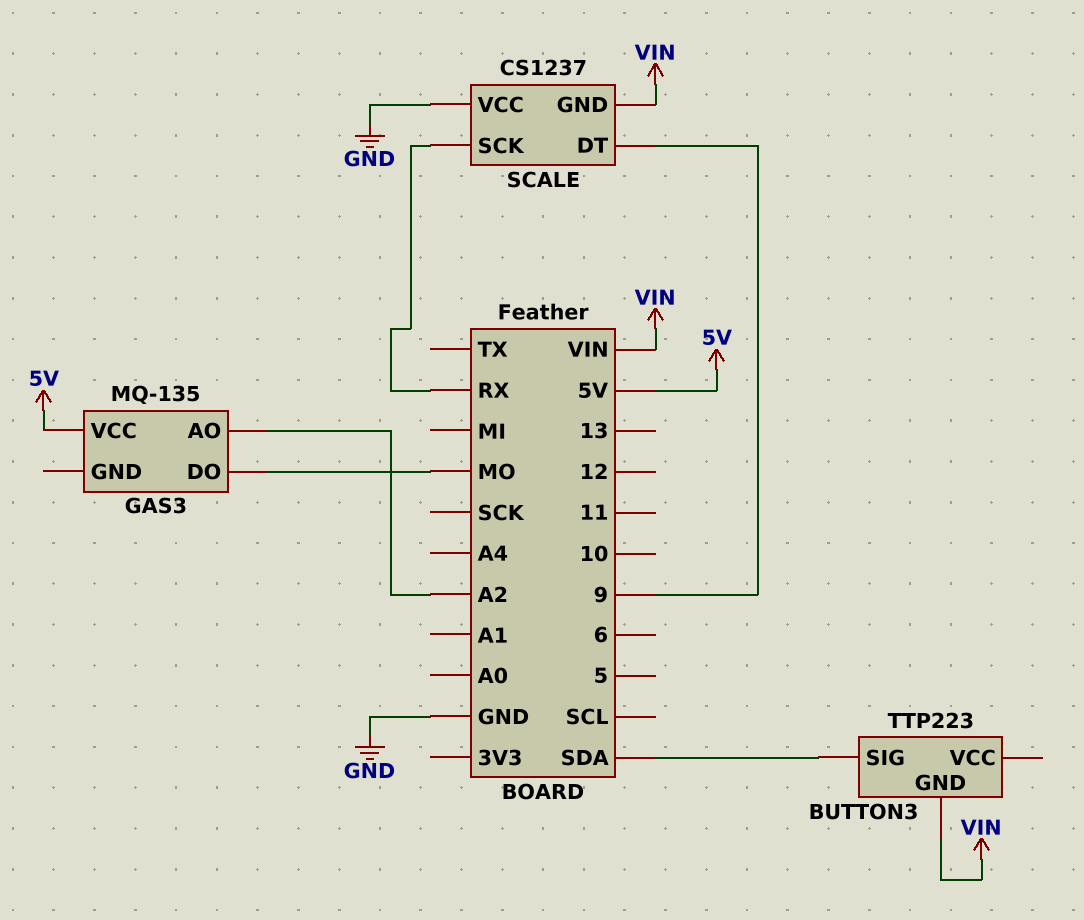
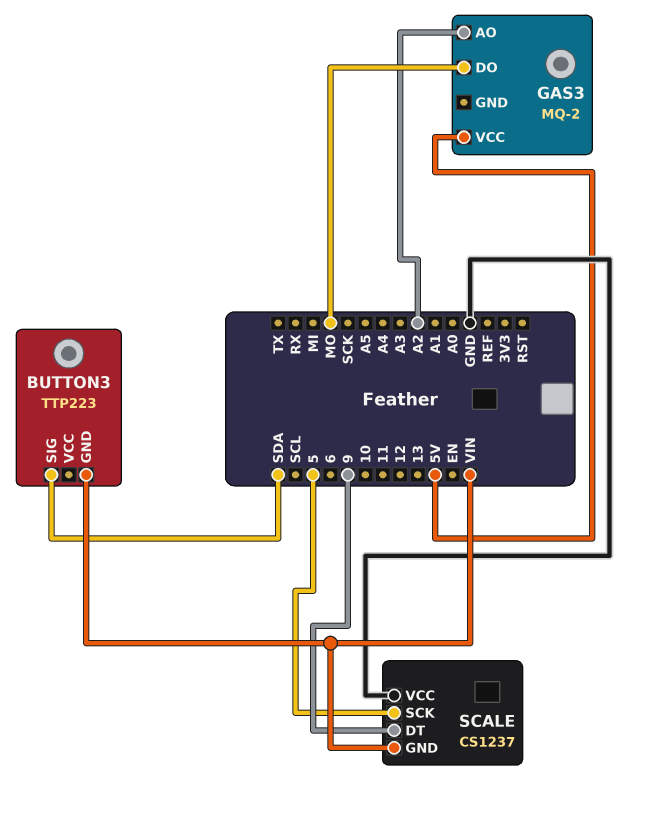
GAS3: MQ-135 -> MQ-2
SCALE pin SCK: RX -> 5

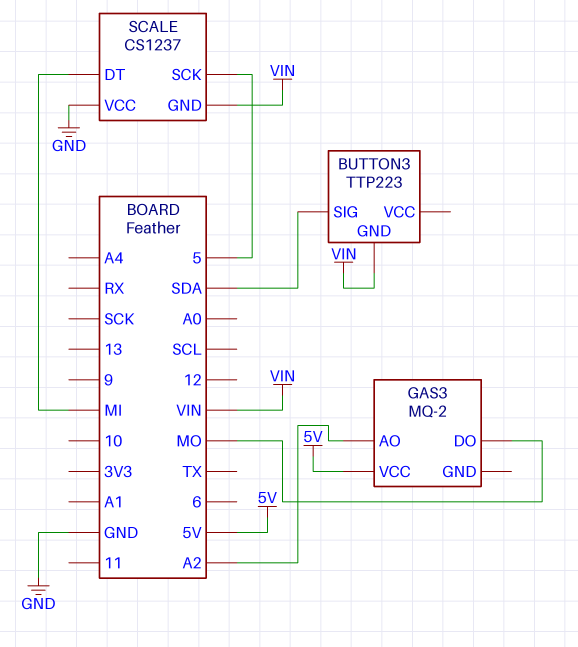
SCALE pin DT: 9 -> MI

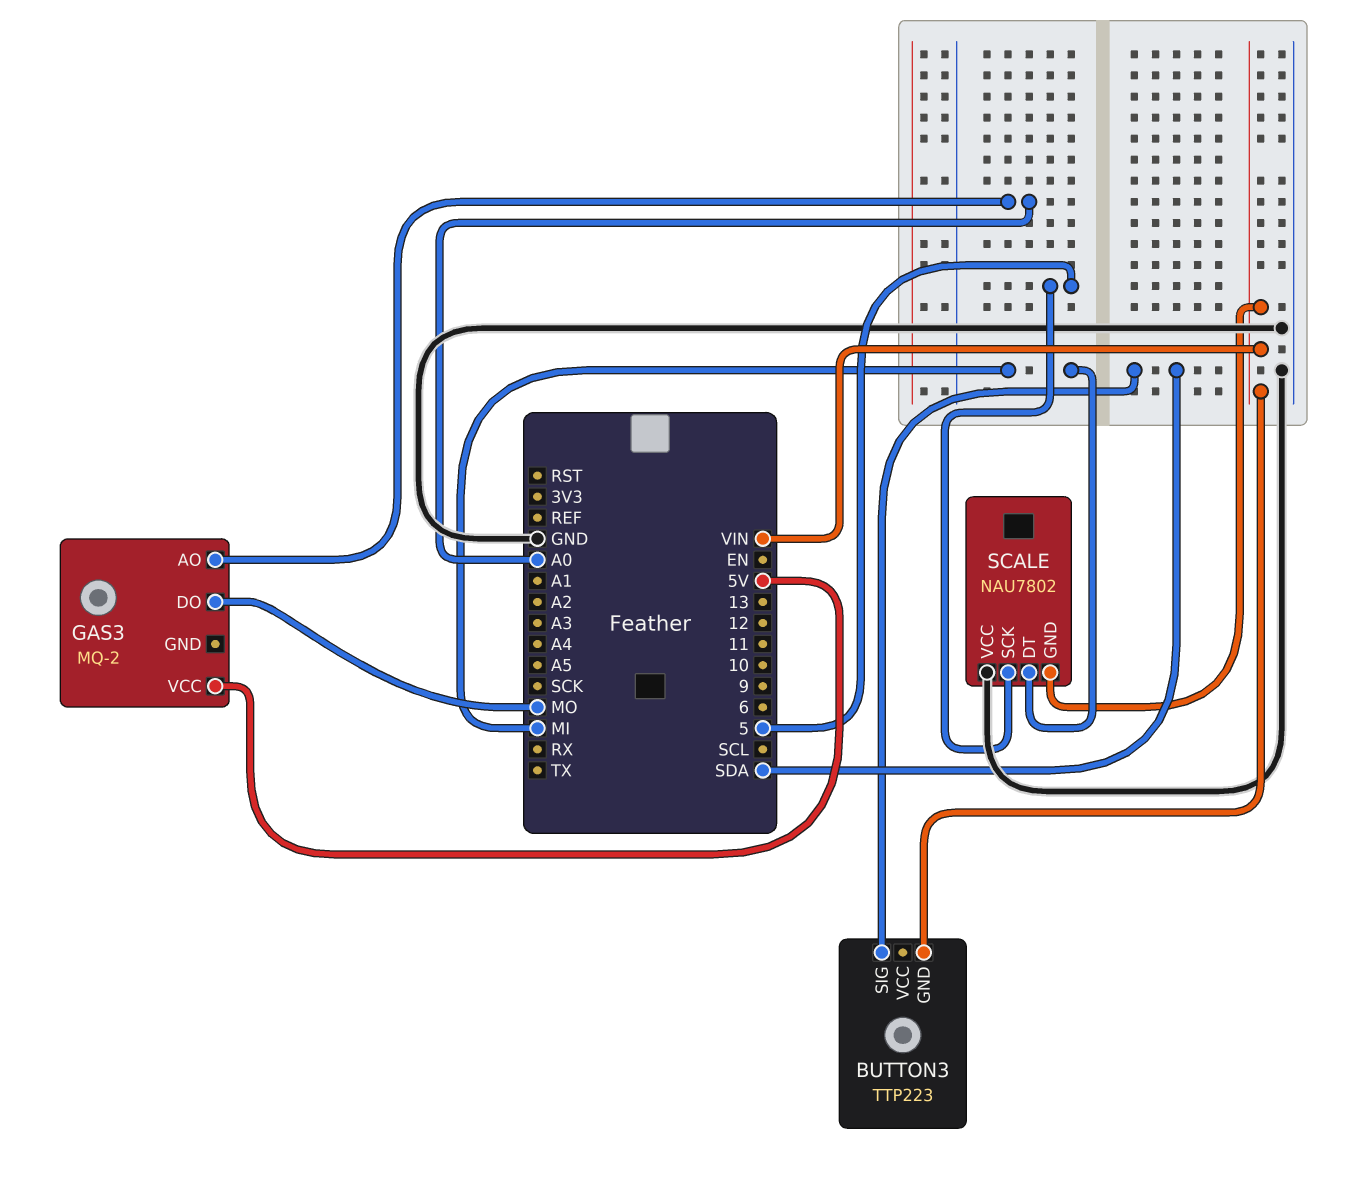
GAS3 pin AO: A2 -> A0
SCALE: CS1237 -> NAU7802

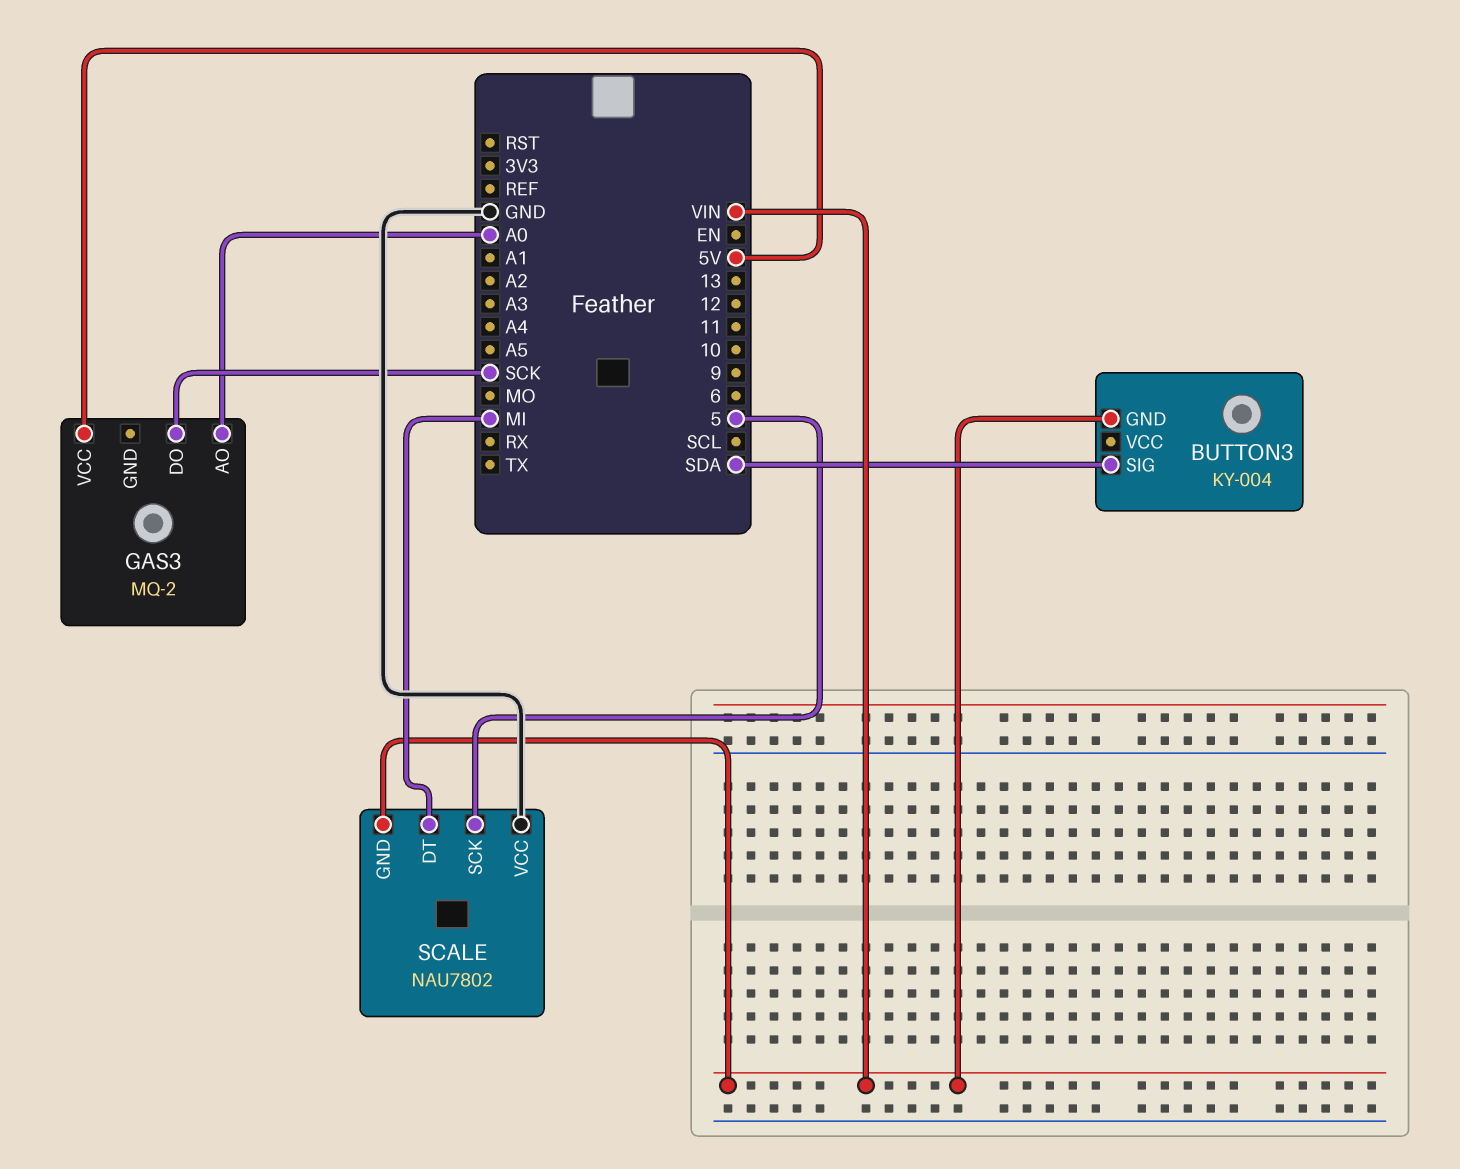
BUTTON3: TTP223 -> KY-004
GAS3 pin DO: MO -> SCK

